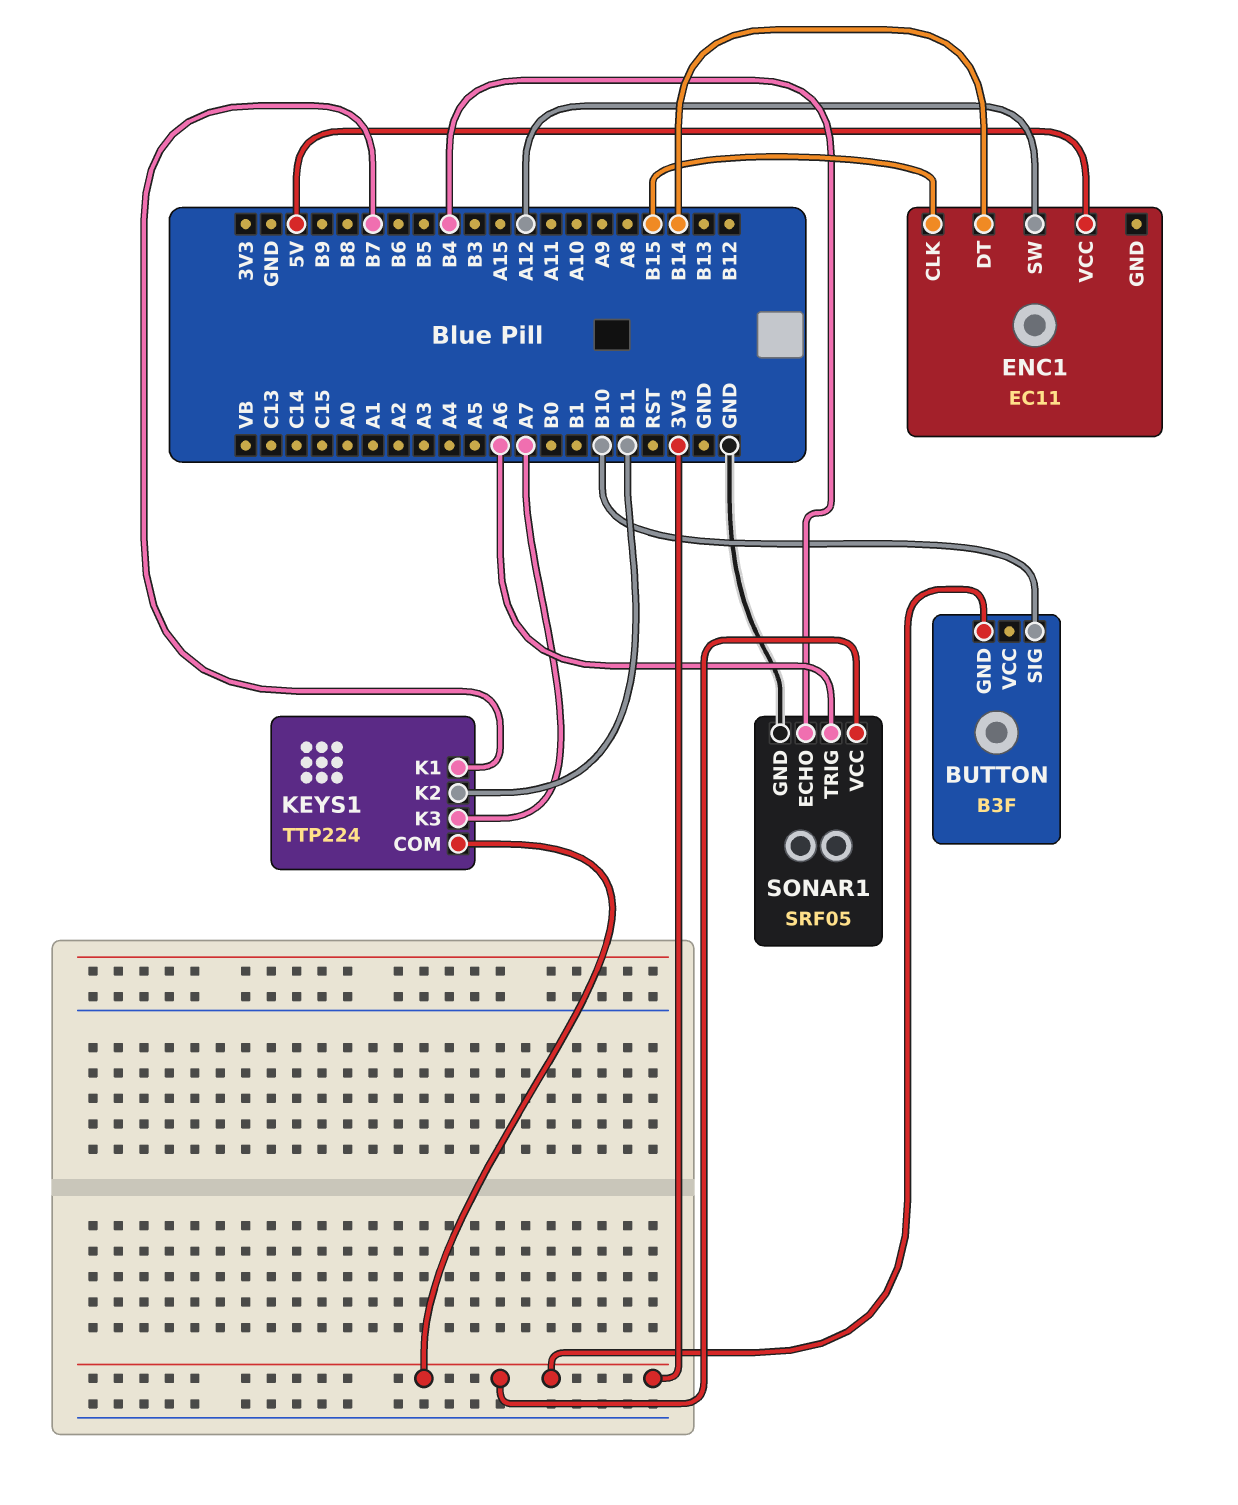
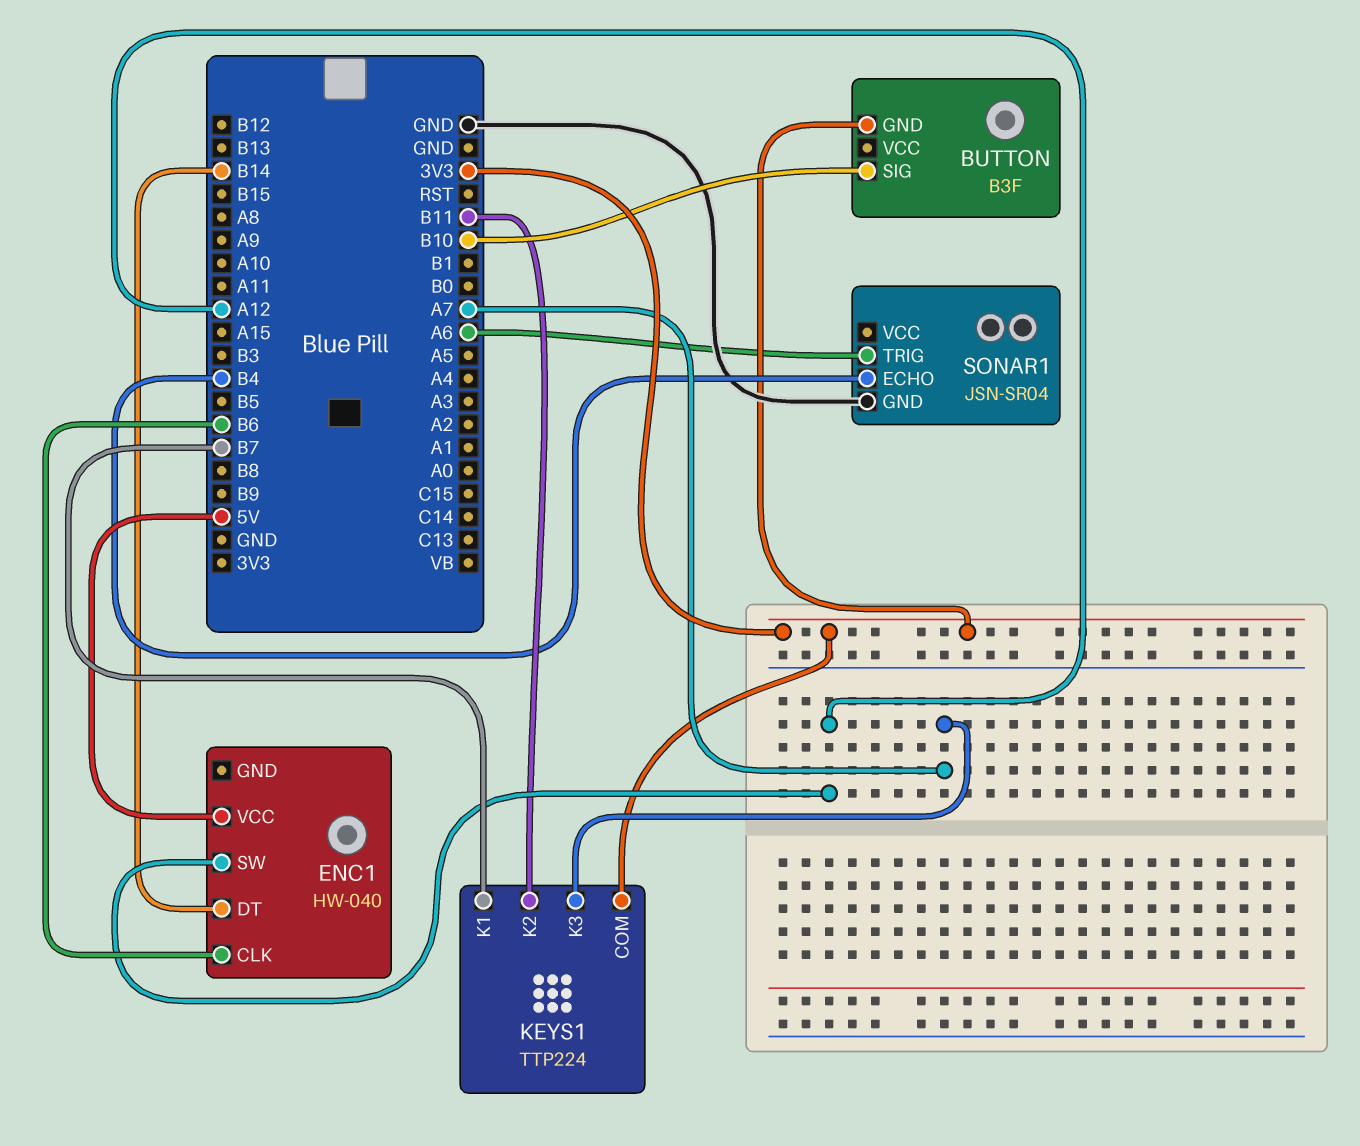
ENC1: EC11 -> HW-040
ENC1 pin CLK: B15 -> B6
SONAR1: SRF05 -> JSN-SR04
SONAR1 pin VCC: 3V3 -> none

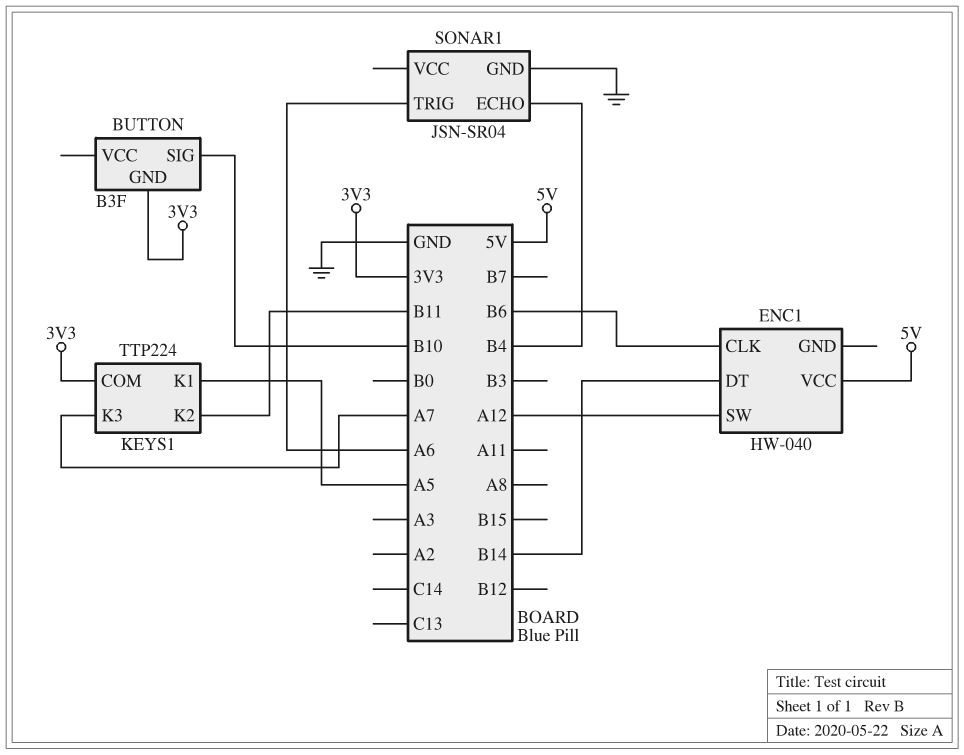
KEYS1 pin K1: B7 -> A5

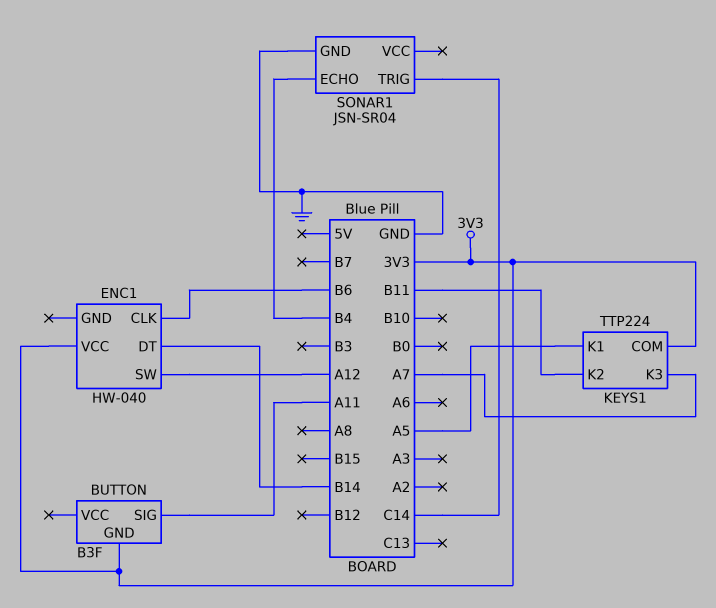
BUTTON pin SIG: B10 -> A11
ENC1 pin VCC: 5V -> 3V3
SONAR1 pin TRIG: A6 -> C14

